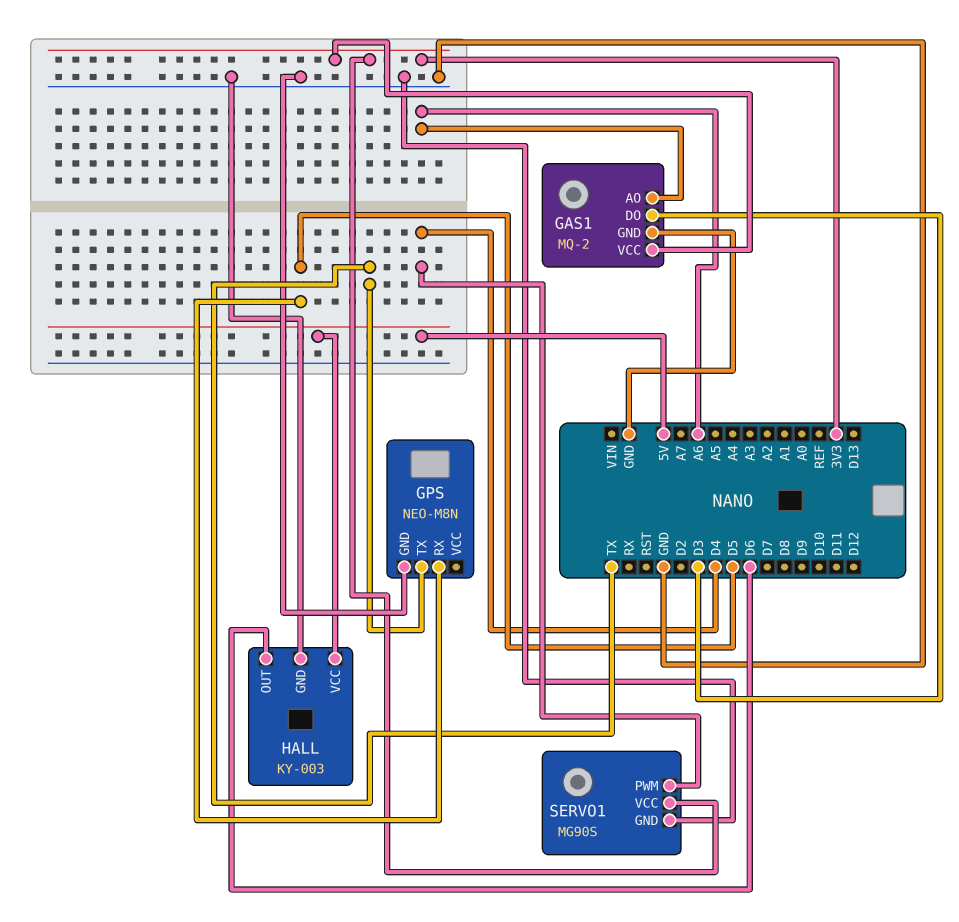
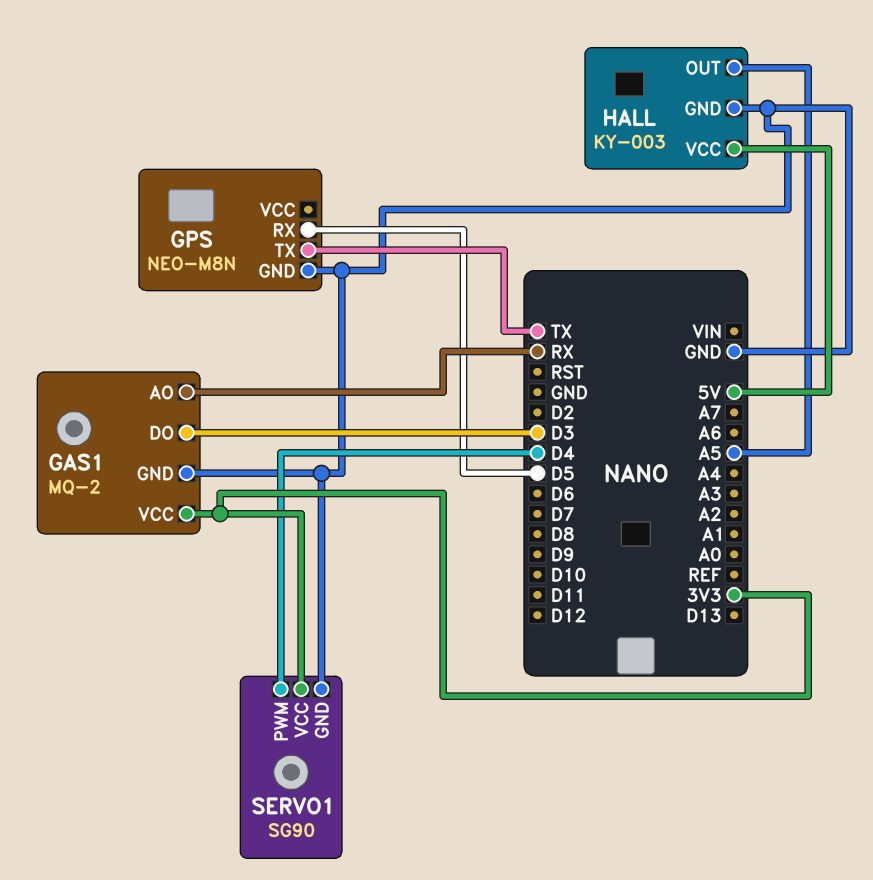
GAS1 pin AO: A6 -> RX
HALL pin OUT: D6 -> A5
SERVO1: MG90S -> SG90

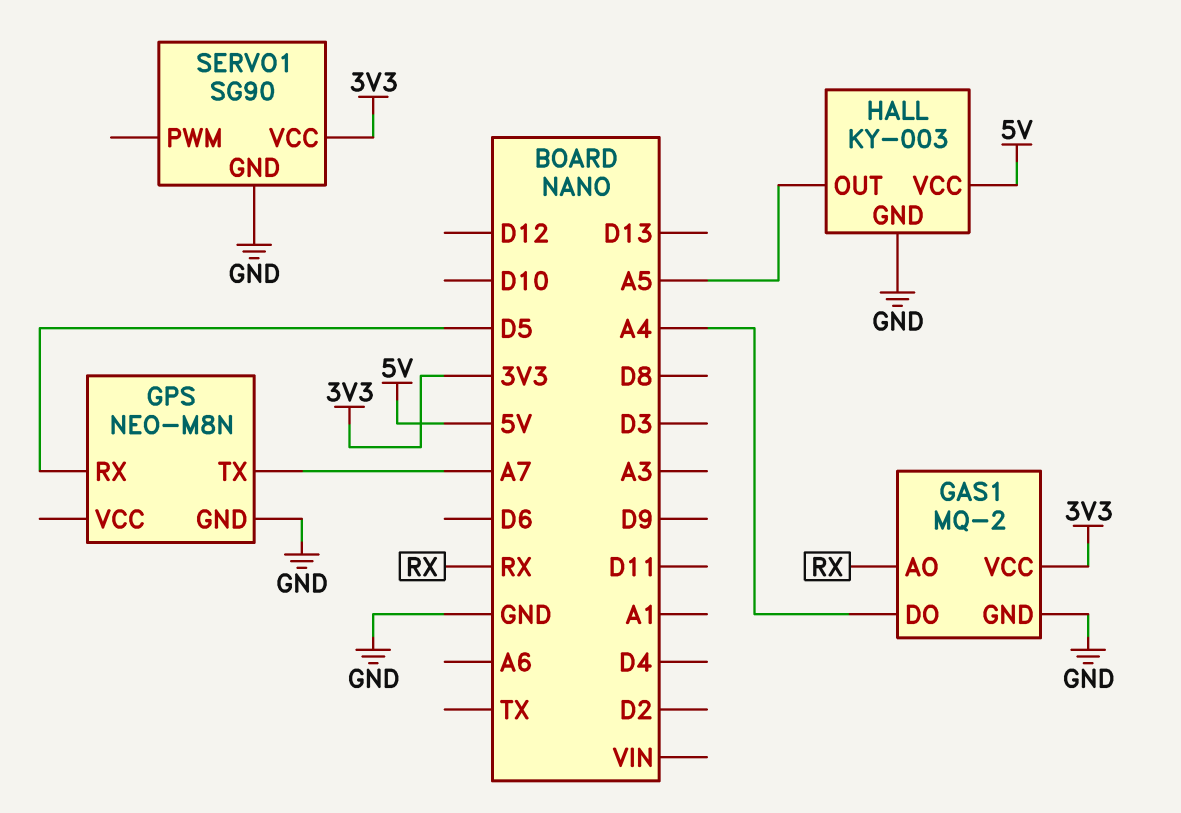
GAS1 pin DO: D3 -> A4
GPS pin TX: TX -> A7
SERVO1 pin PWM: D4 -> none

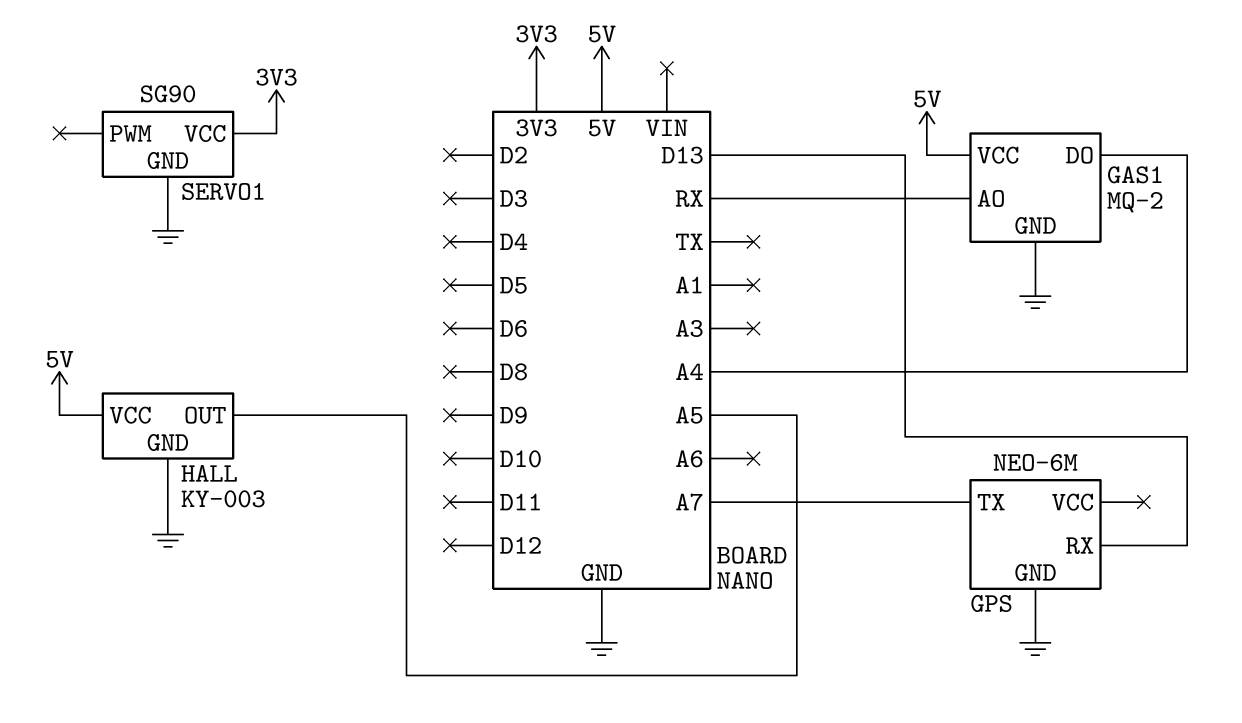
GAS1 pin VCC: 3V3 -> 5V
GPS: NEO-M8N -> NEO-6M
GPS pin RX: D5 -> D13

